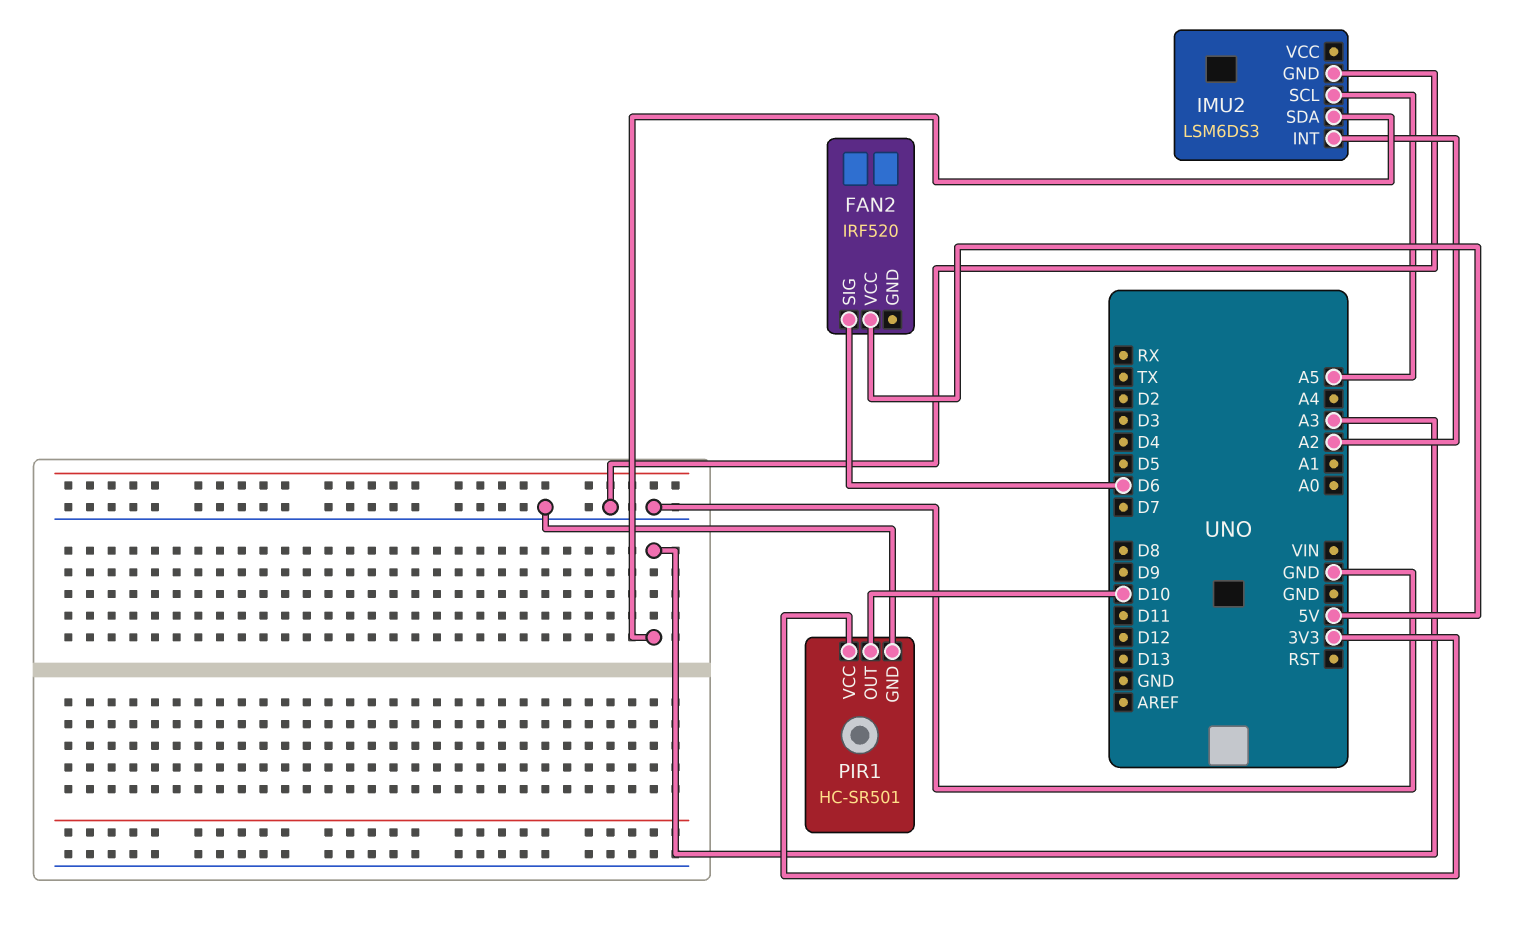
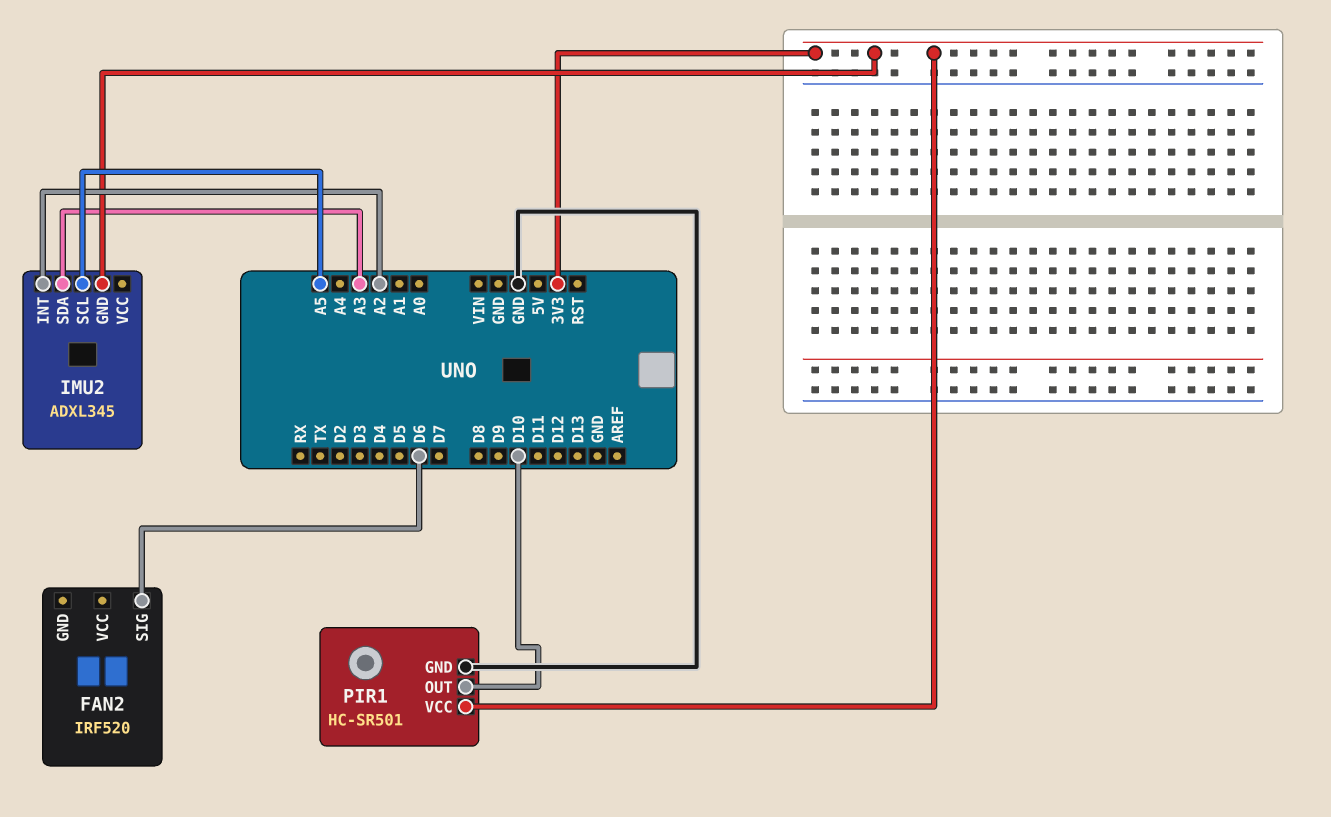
FAN2 pin VCC: 5V -> none
IMU2: LSM6DS3 -> ADXL345
IMU2 pin GND: GND -> 3V3

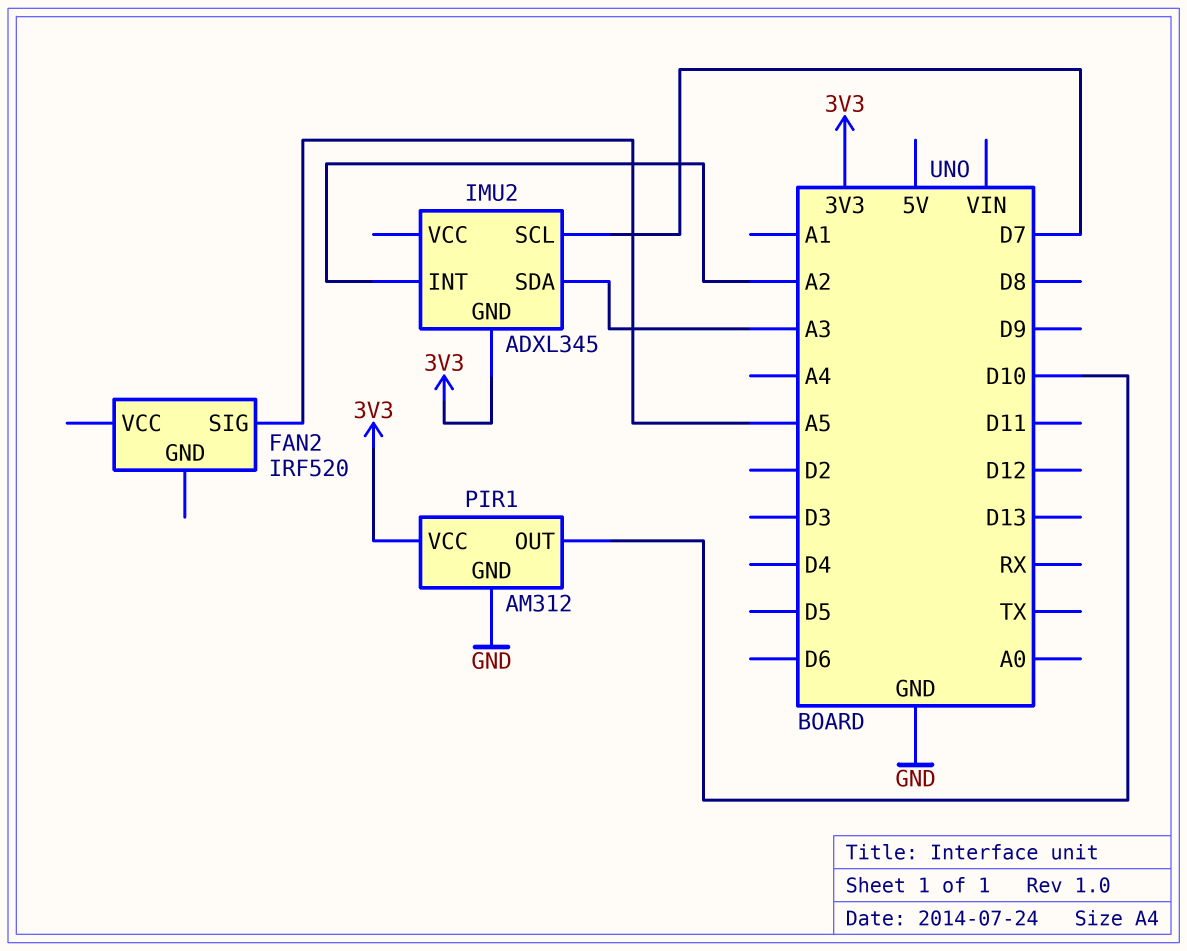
FAN2 pin SIG: D6 -> A5
IMU2 pin SCL: A5 -> D7
PIR1: HC-SR501 -> AM312

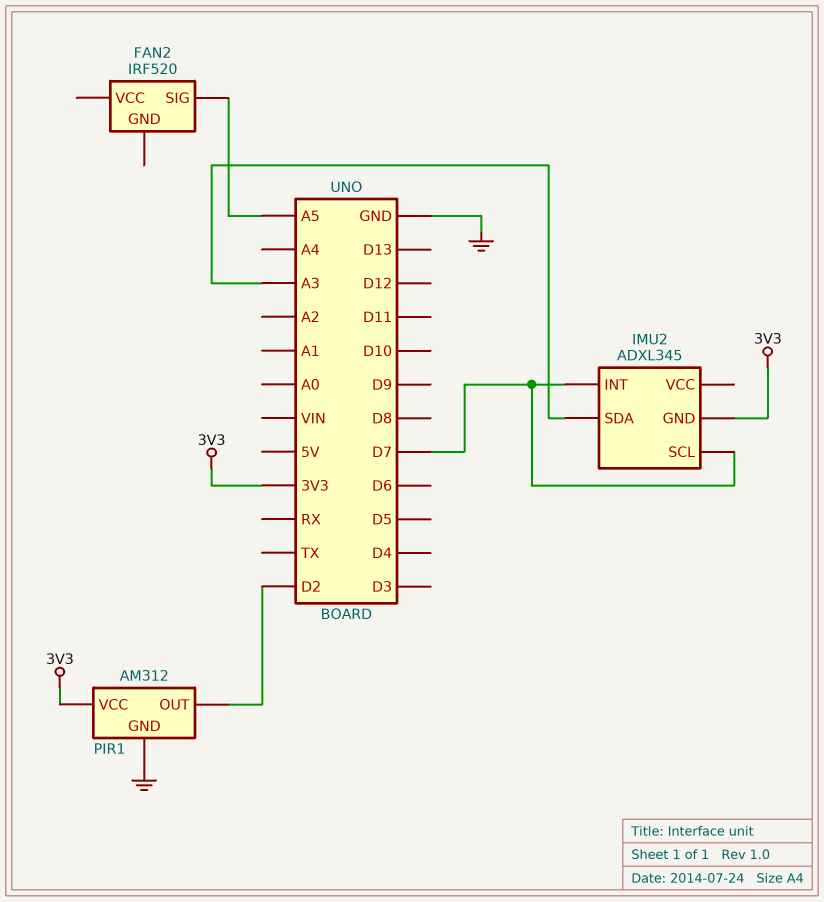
IMU2 pin INT: A2 -> D7
PIR1 pin OUT: D10 -> D2

